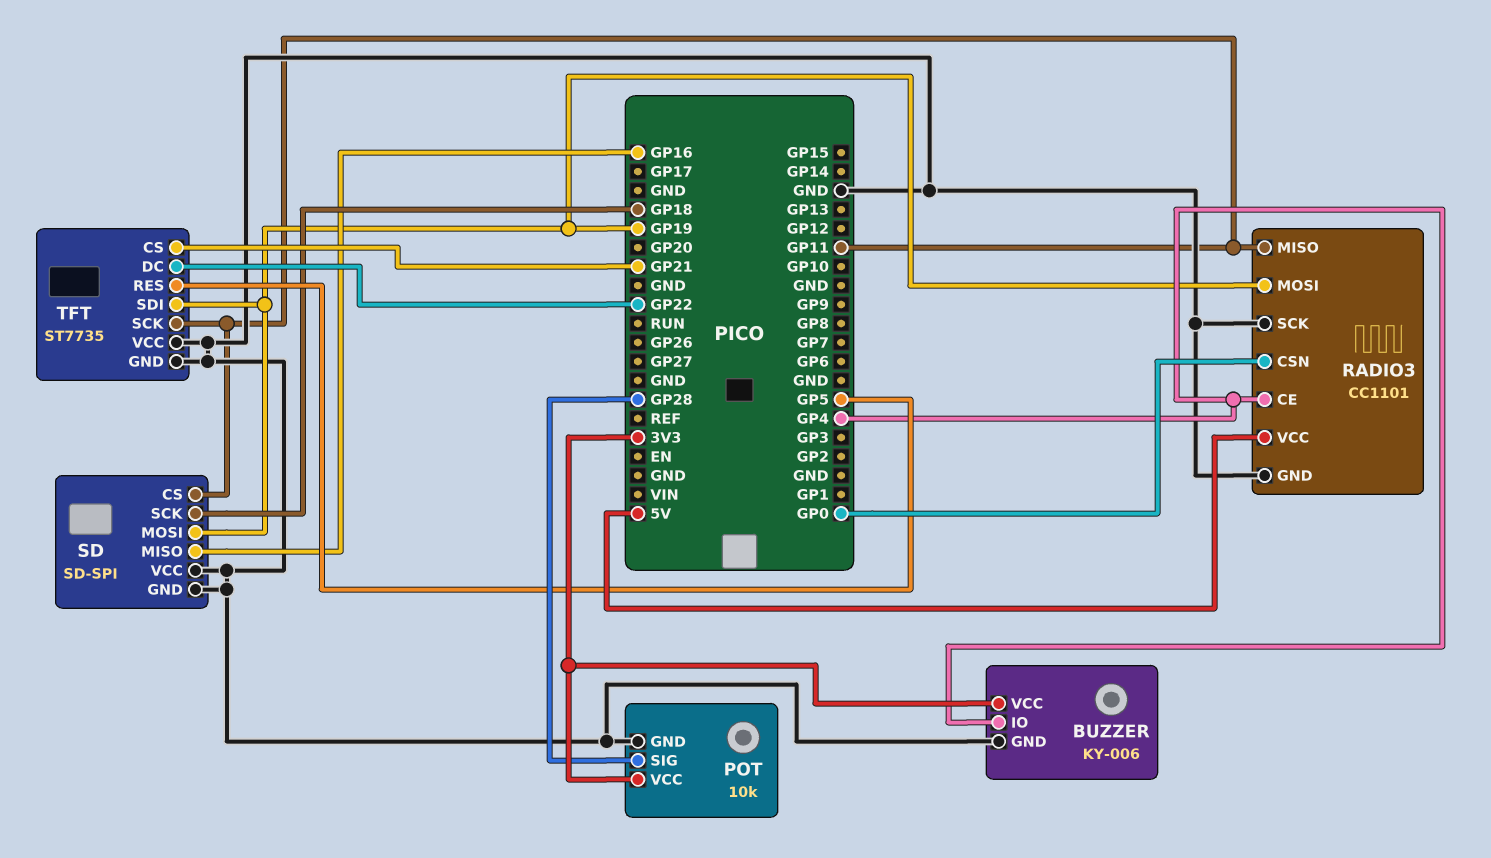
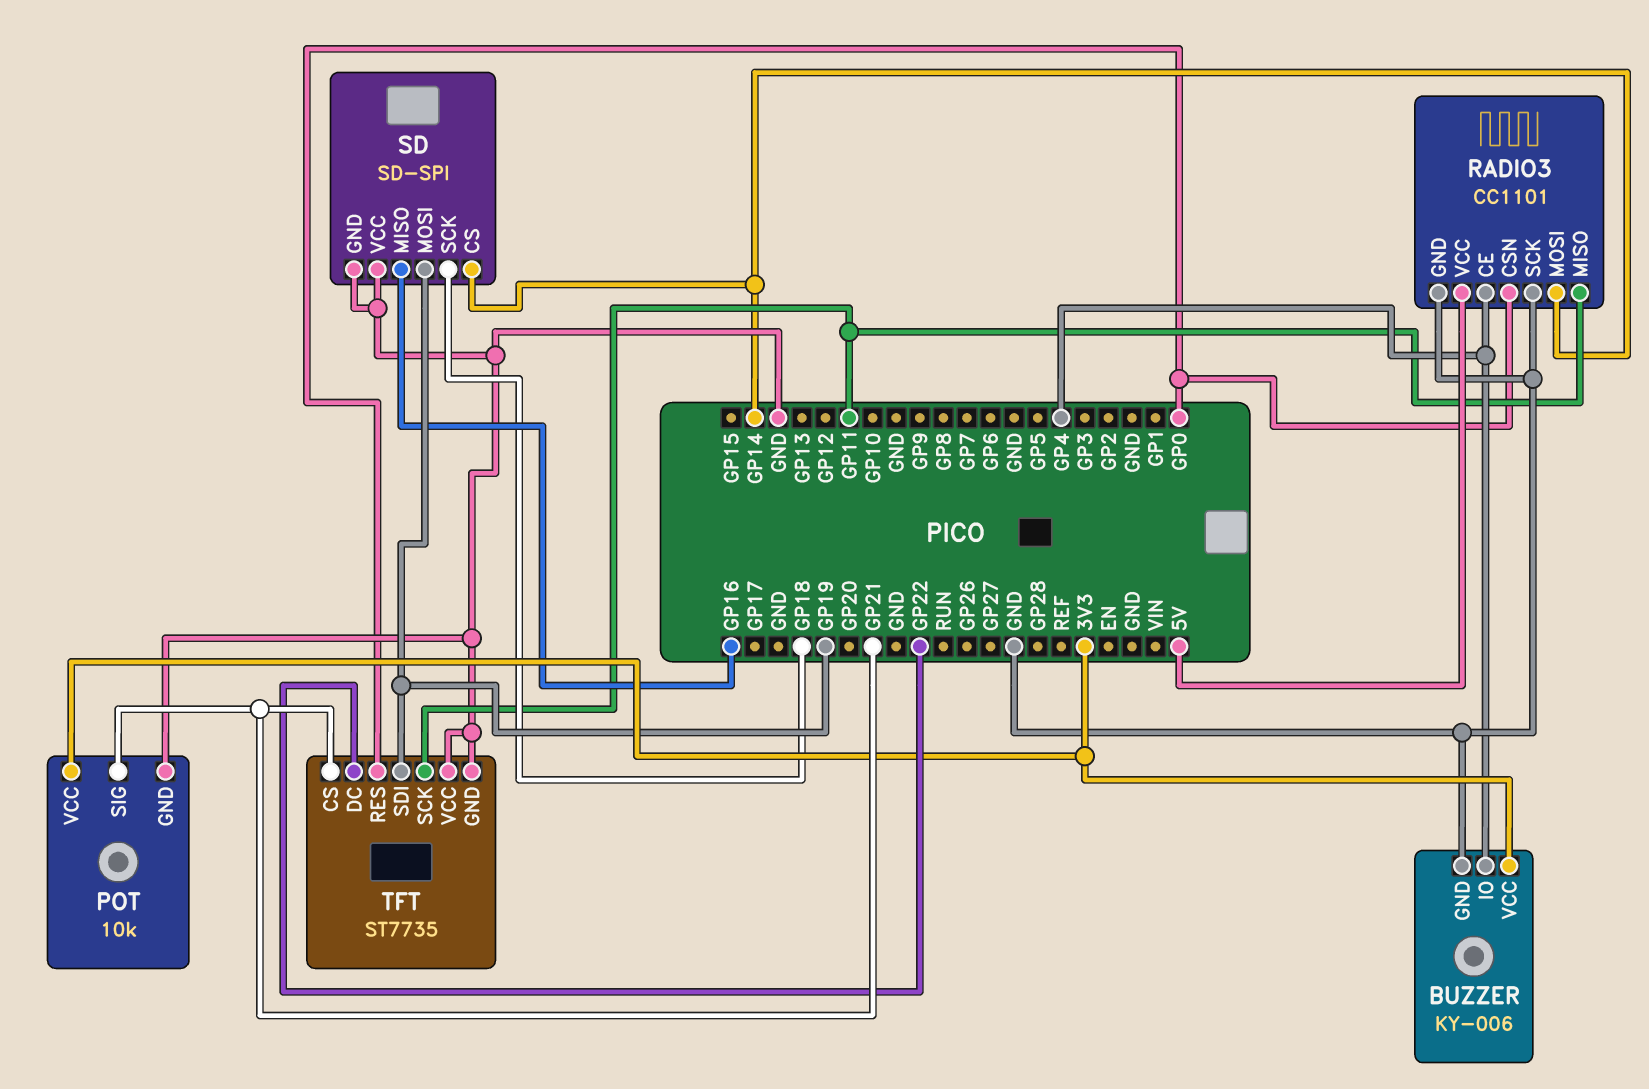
POT pin SIG: GP28 -> GP21
RADIO3 pin MOSI: GP19 -> GP14
SD pin CS: GP11 -> GP14
TFT pin RES: GP5 -> GP0

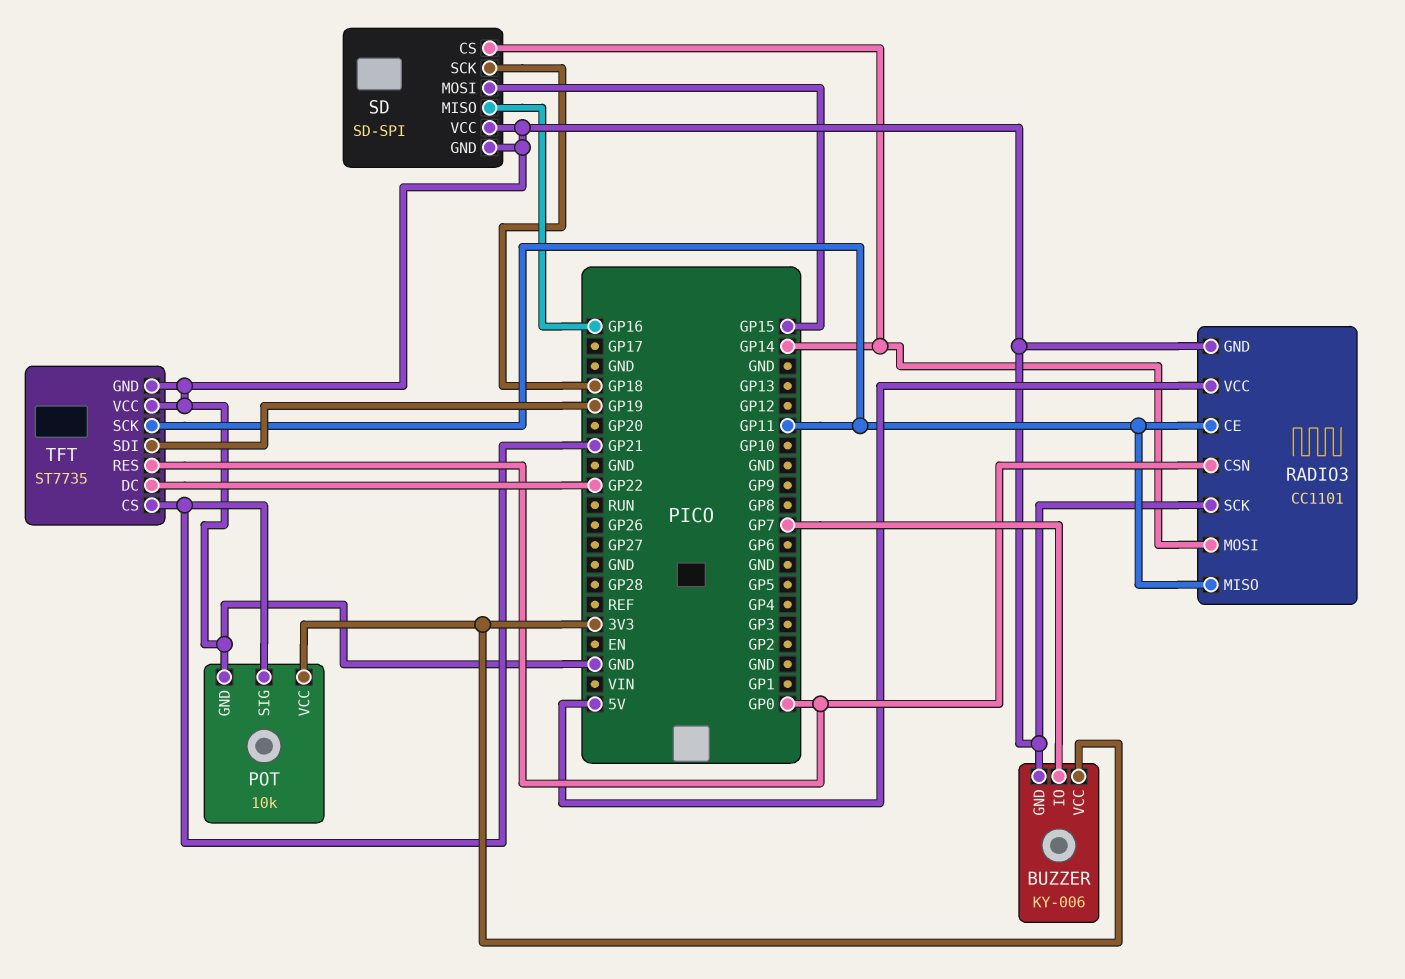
BUZZER pin IO: GP4 -> GP7
RADIO3 pin CE: GP4 -> GP11
SD pin MOSI: GP19 -> GP15

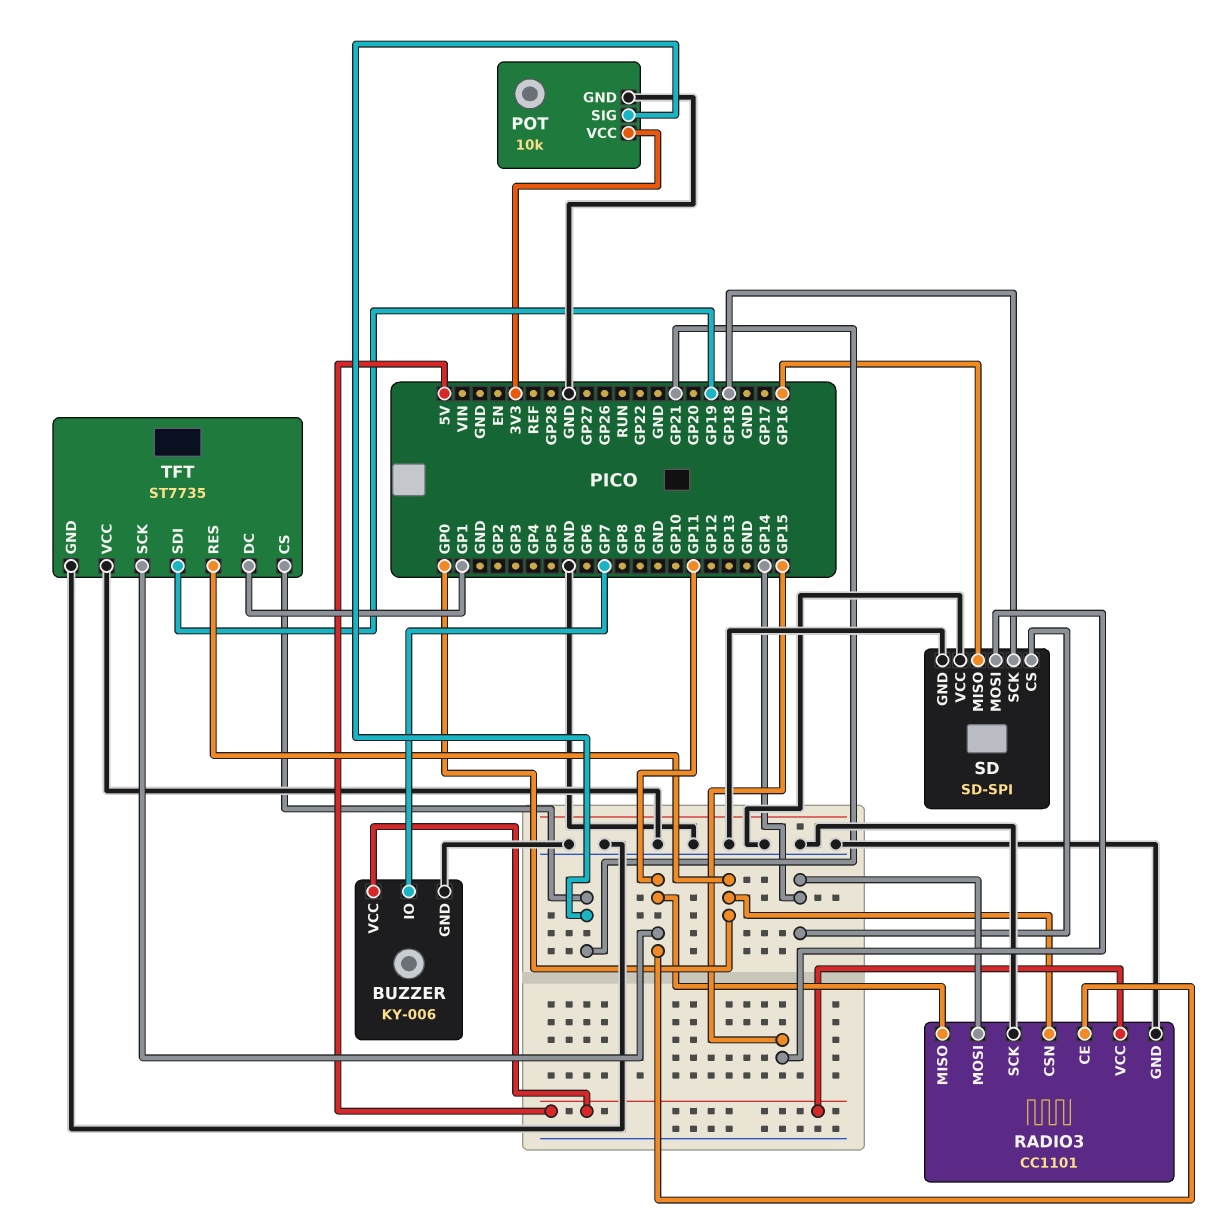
BUZZER pin VCC: 3V3 -> 5V
TFT pin DC: GP22 -> GP1

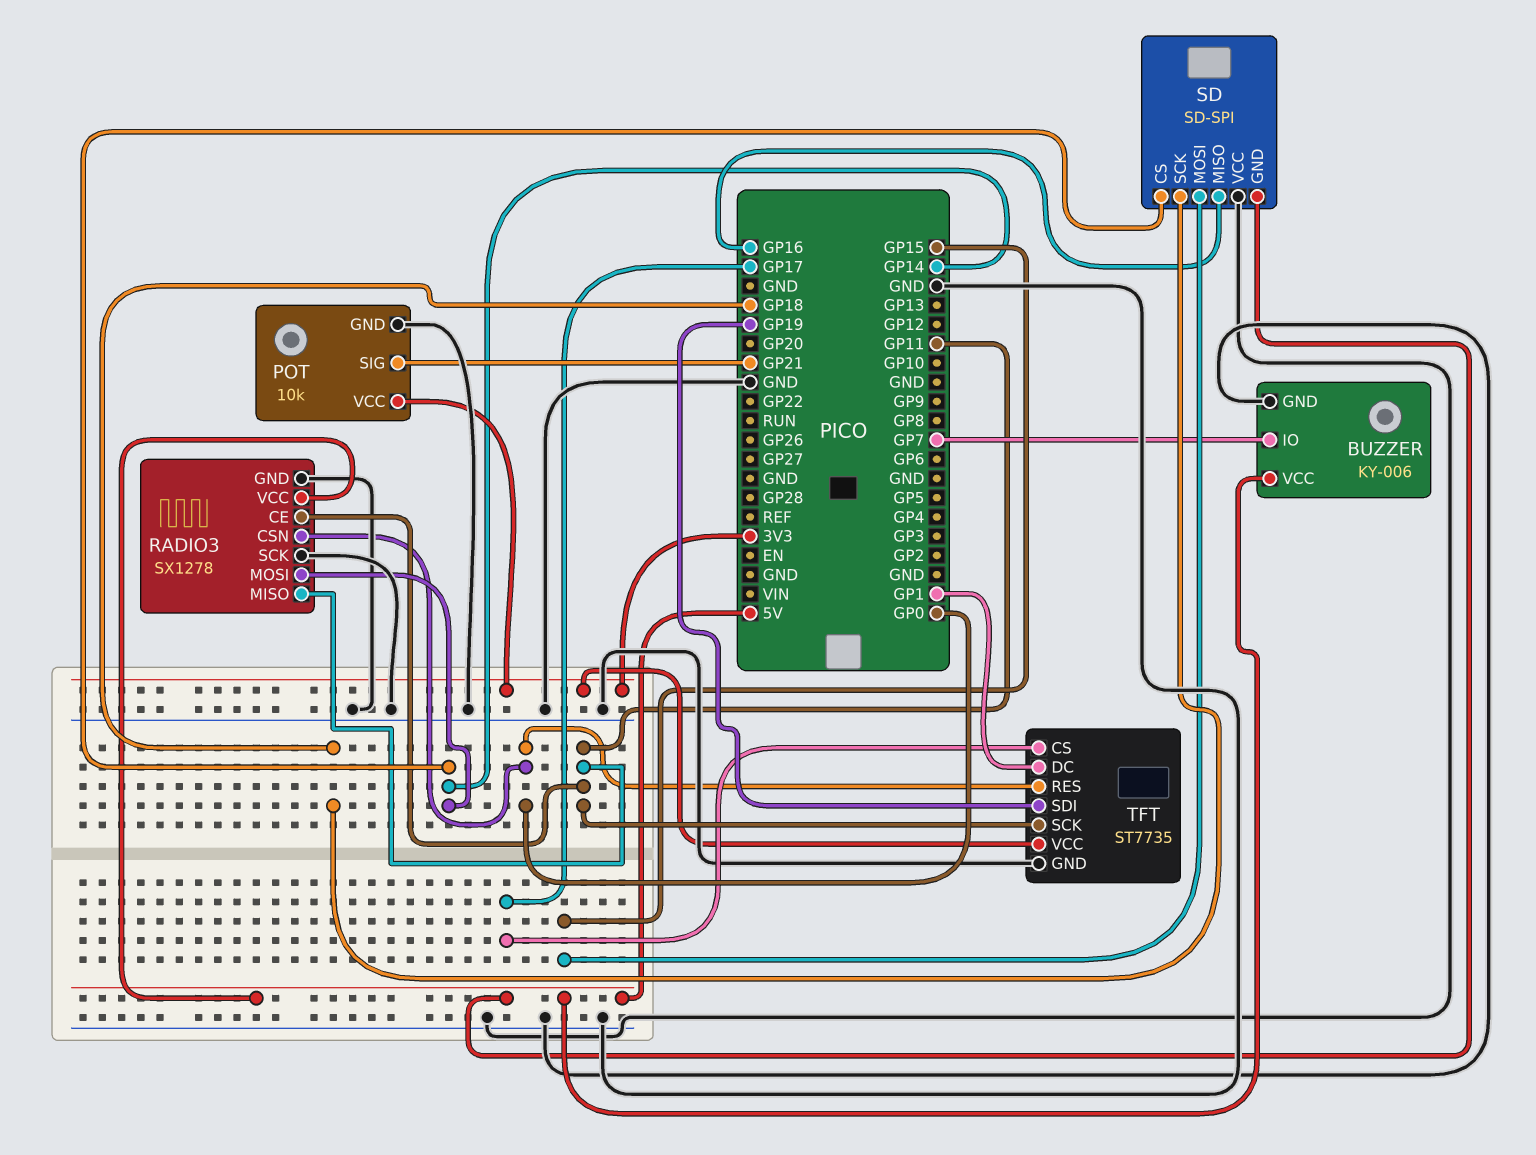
RADIO3: CC1101 -> SX1278
SD pin GND: GND -> 5V
TFT pin CS: GP21 -> GP17
TFT pin VCC: GND -> 3V3

